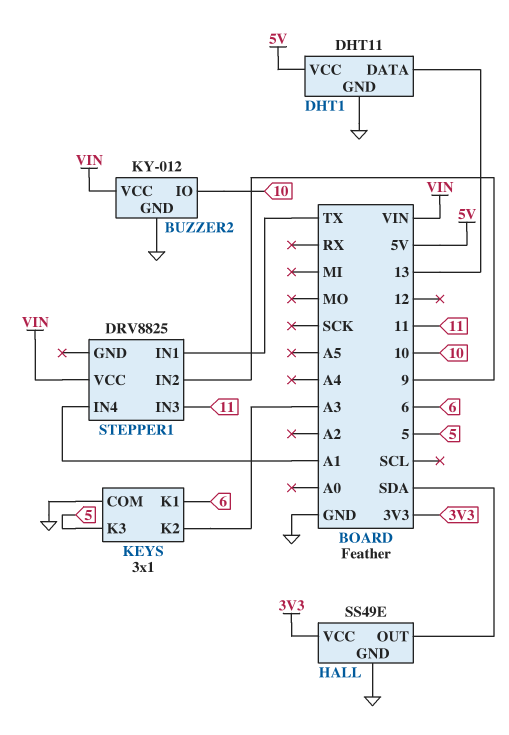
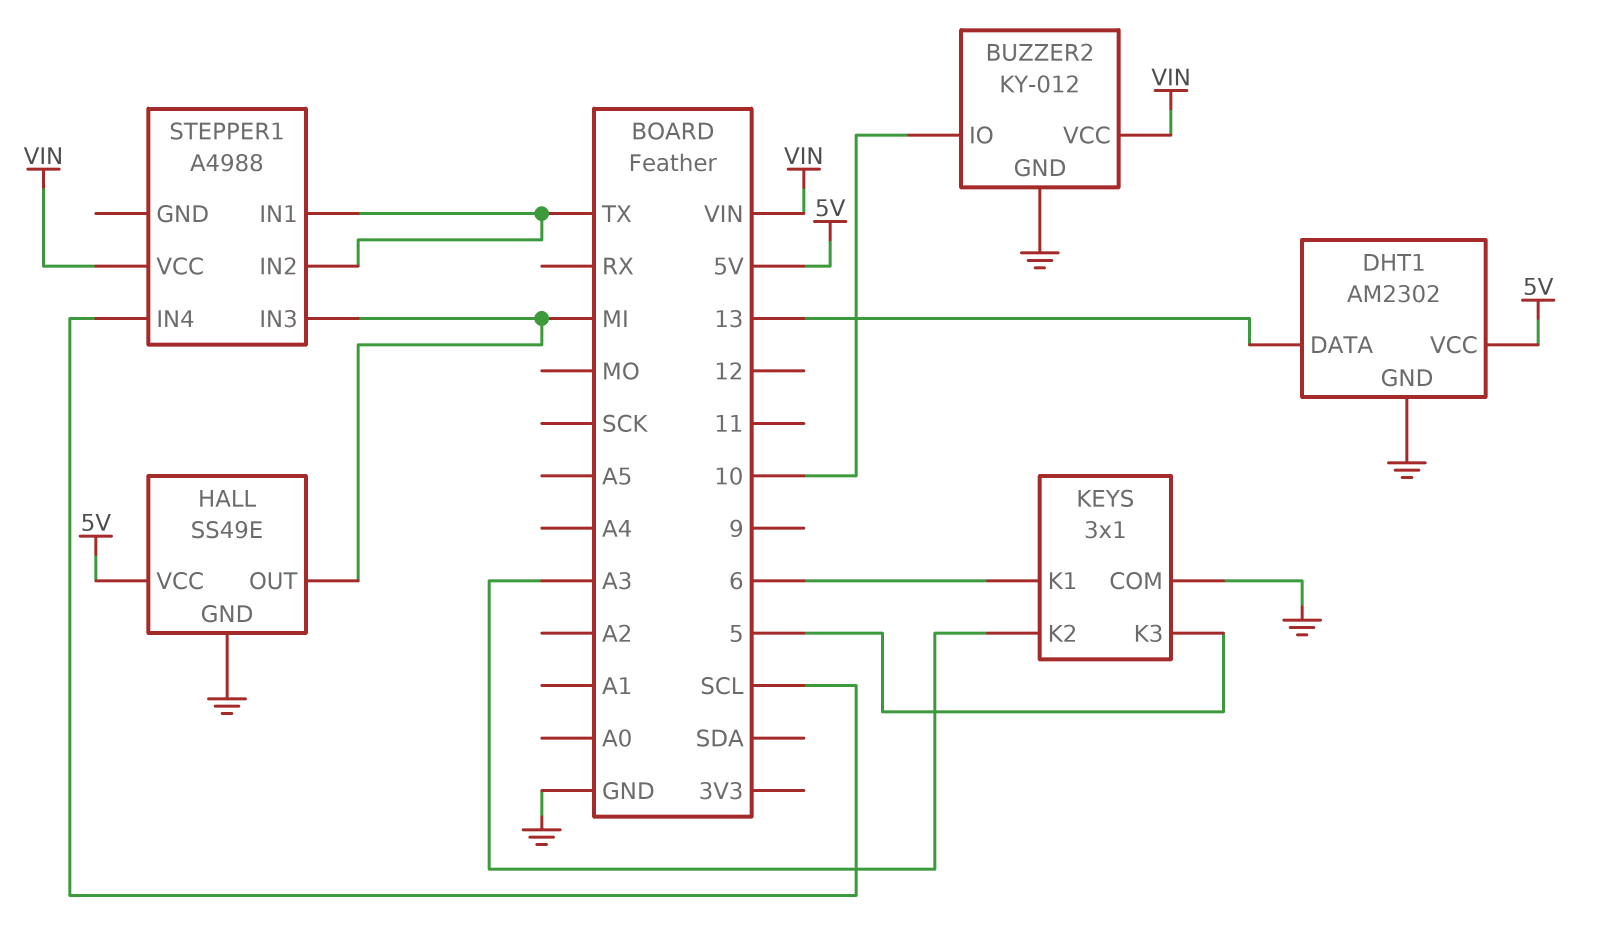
DHT1: DHT11 -> AM2302
HALL pin OUT: SDA -> MI
HALL pin VCC: 3V3 -> 5V
STEPPER1: DRV8825 -> A4988
STEPPER1 pin IN2: 9 -> TX
STEPPER1 pin IN3: 11 -> MI
STEPPER1 pin IN4: A1 -> SCL

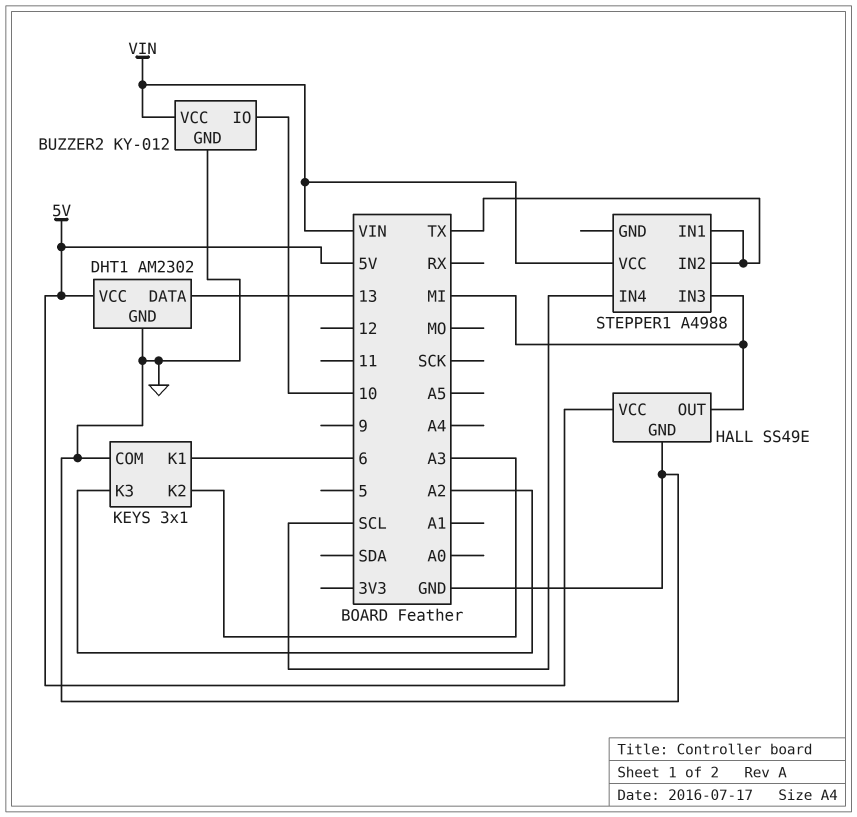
KEYS pin K3: 5 -> A2

